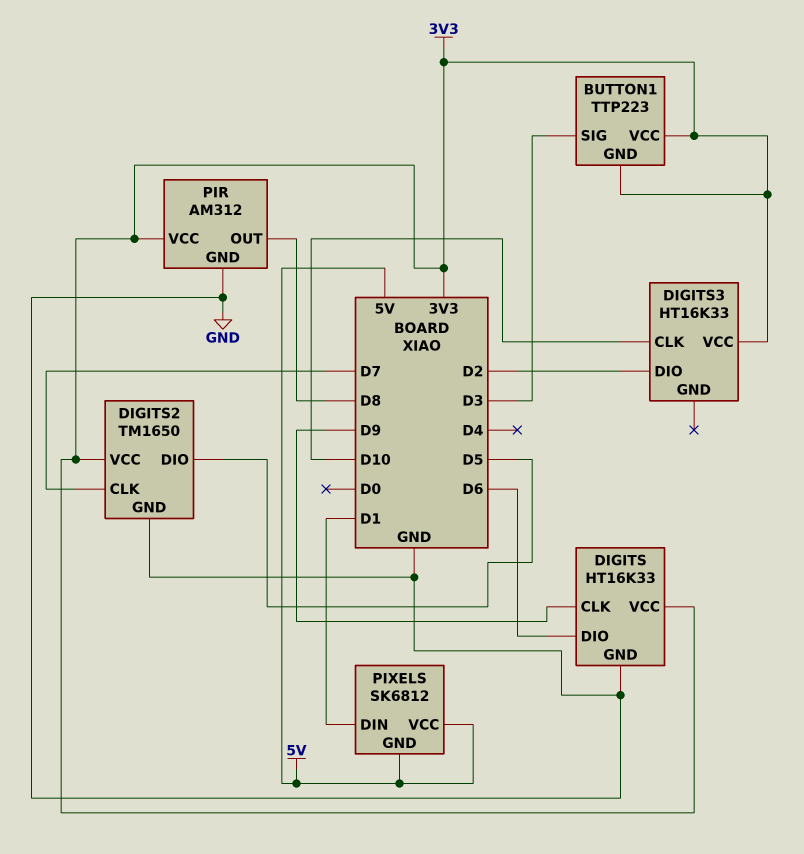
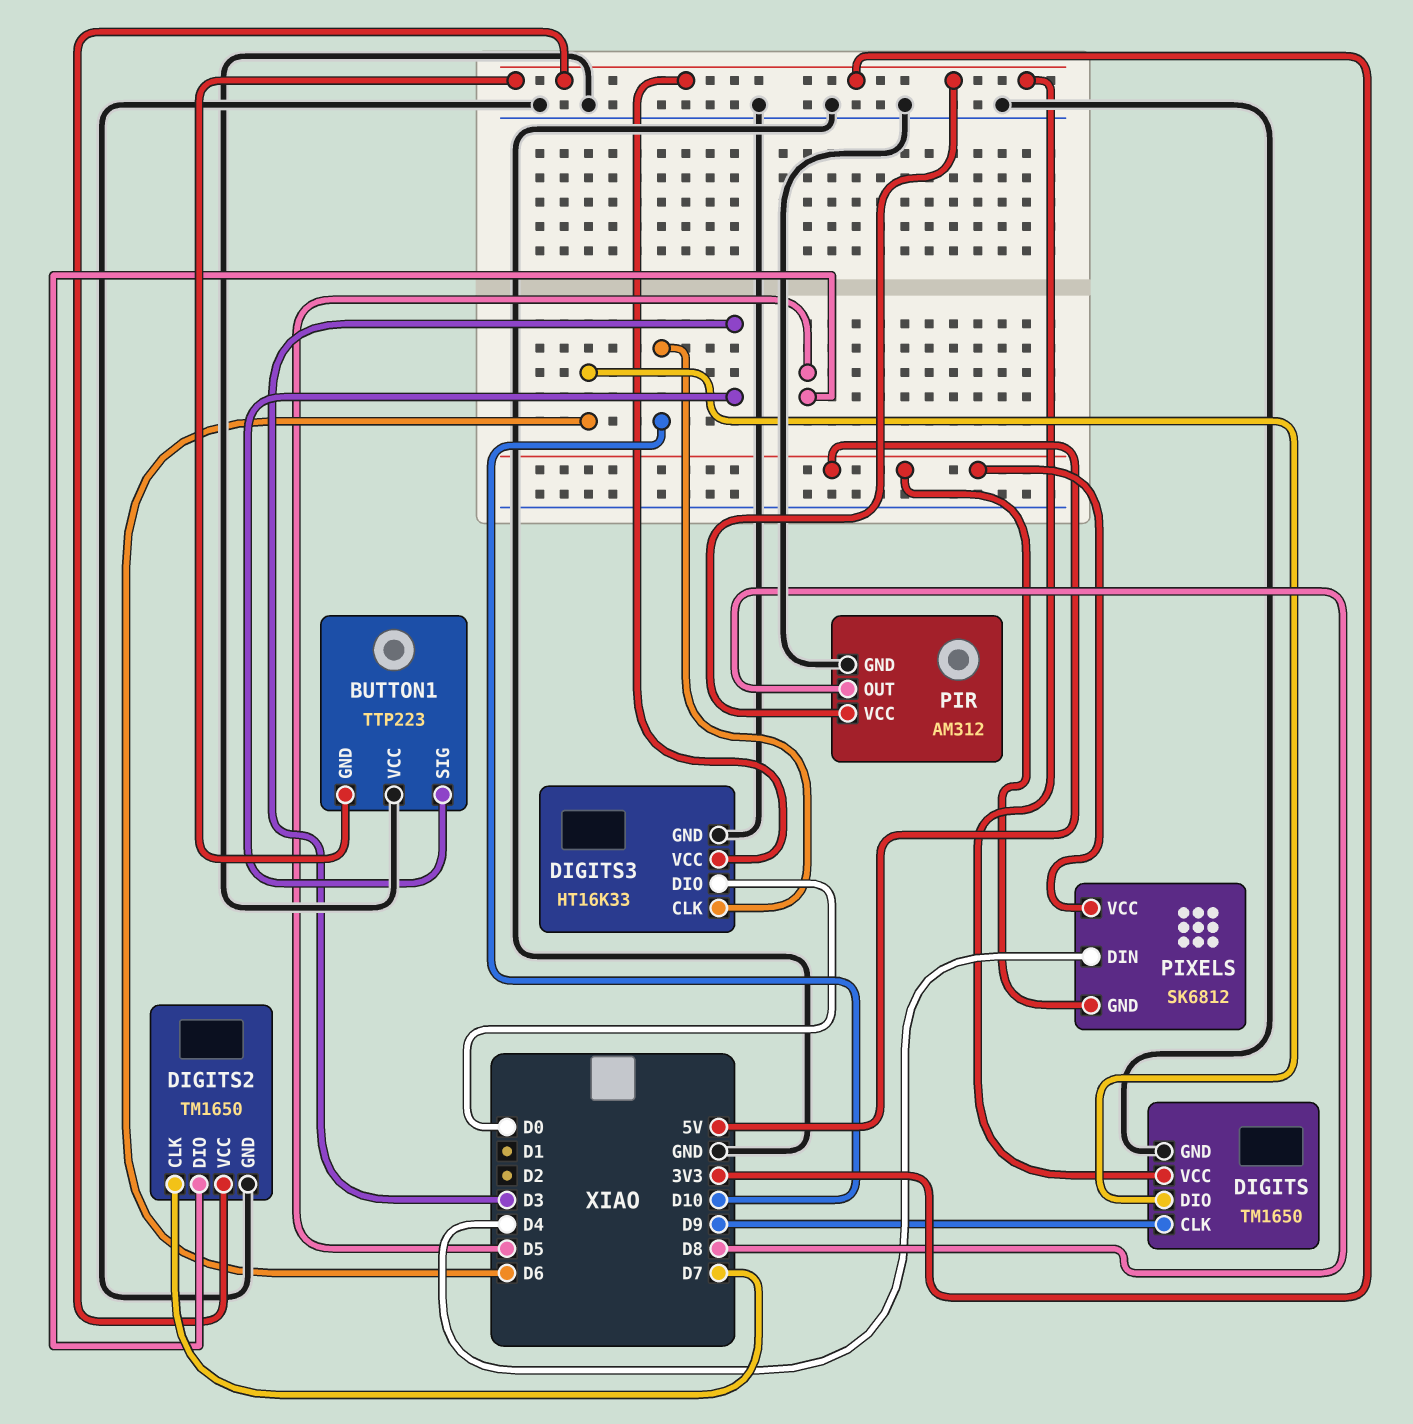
BUTTON1 pin VCC: 3V3 -> GND
DIGITS: HT16K33 -> TM1650
DIGITS3 pin DIO: D2 -> D0
DIGITS3 pin GND: none -> GND
PIXELS pin DIN: D1 -> D4

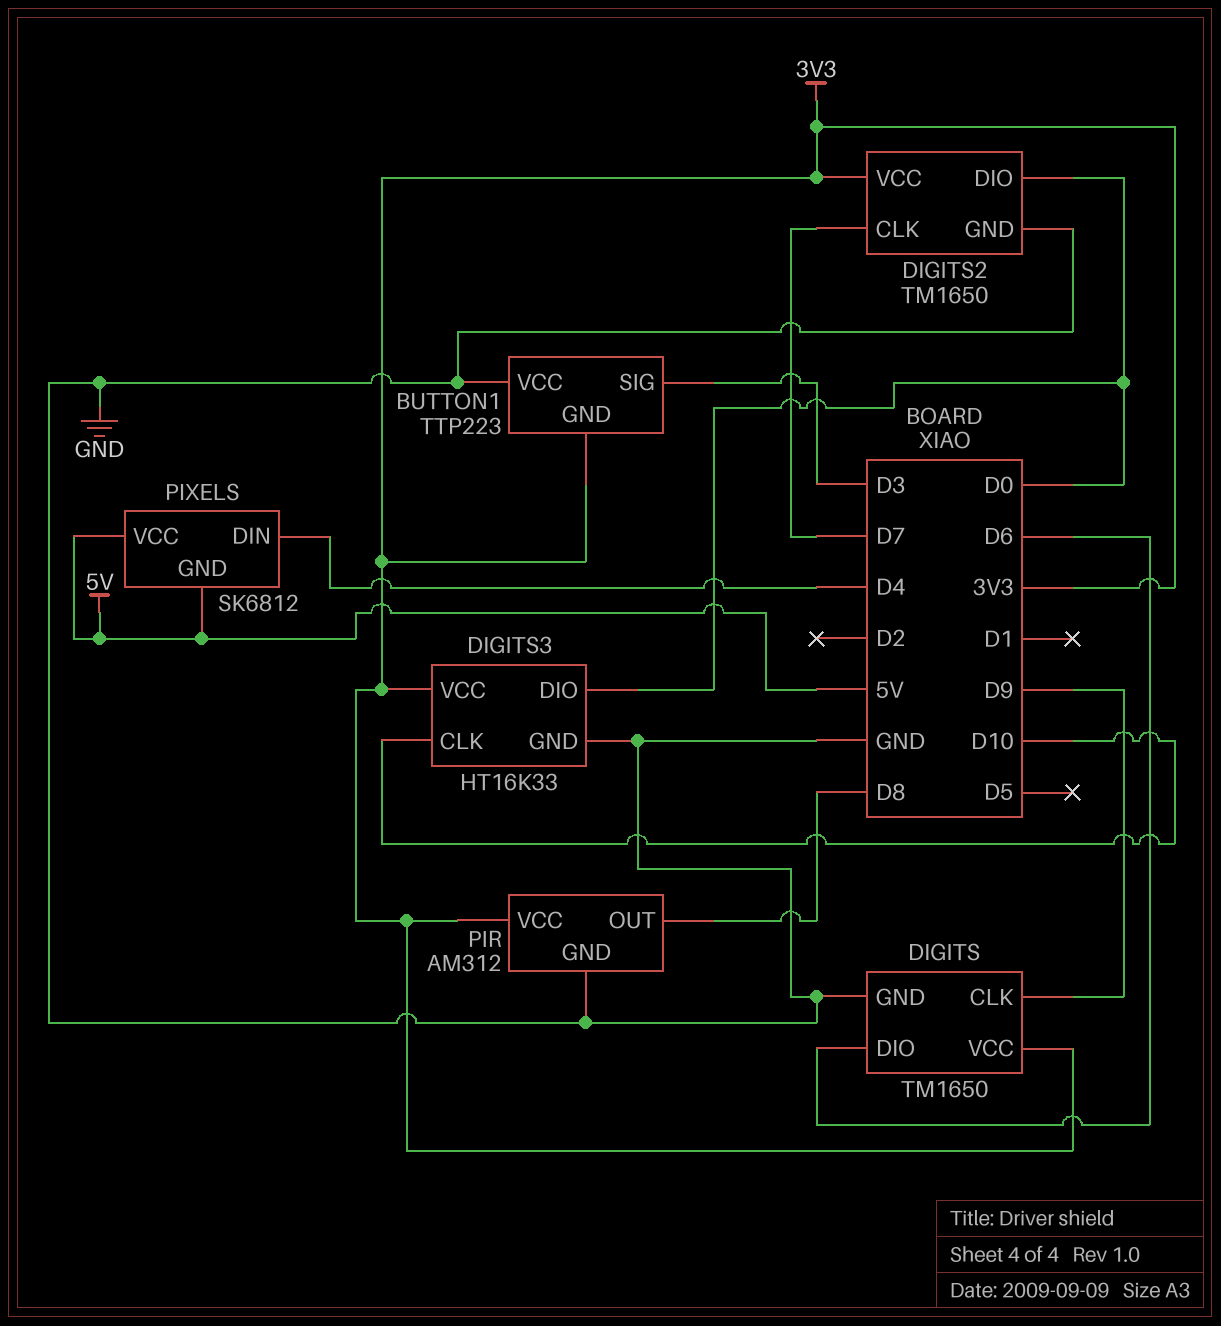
DIGITS2 pin DIO: D5 -> D0

